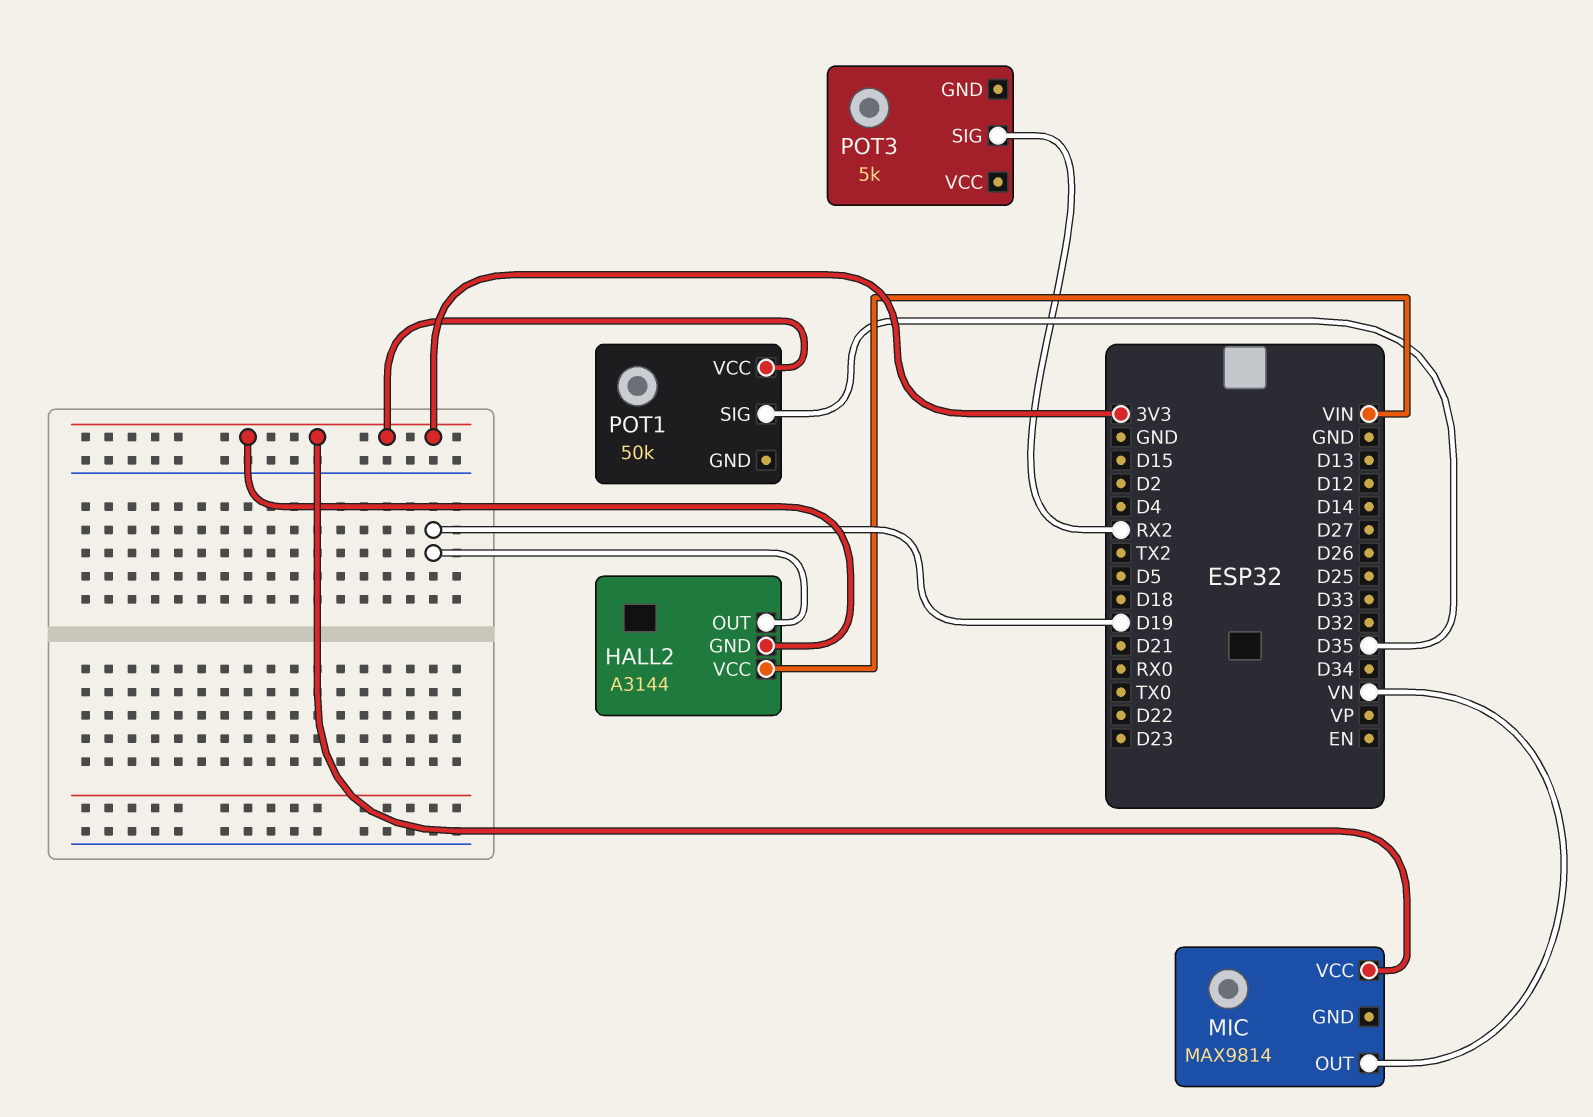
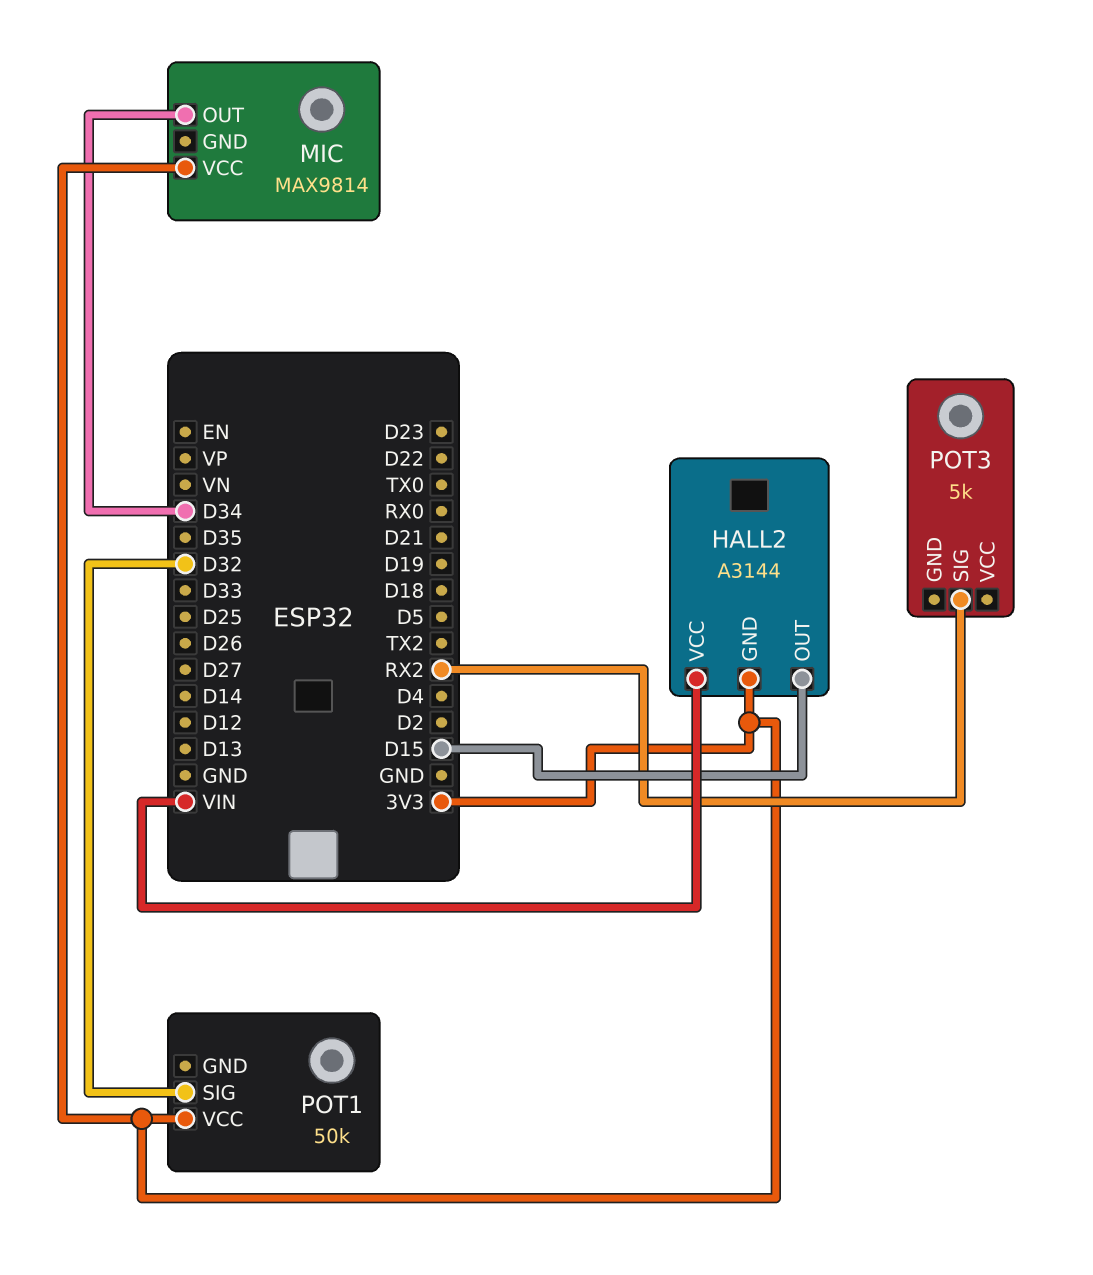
HALL2 pin OUT: D19 -> D15
MIC pin OUT: VN -> D34
POT1 pin SIG: D35 -> D32

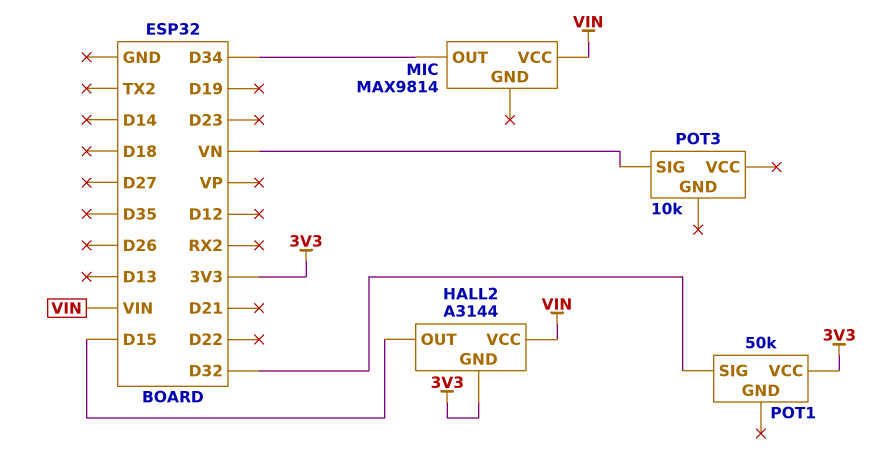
MIC pin VCC: 3V3 -> VIN
POT3: 5k -> 10k
POT3 pin SIG: RX2 -> VN

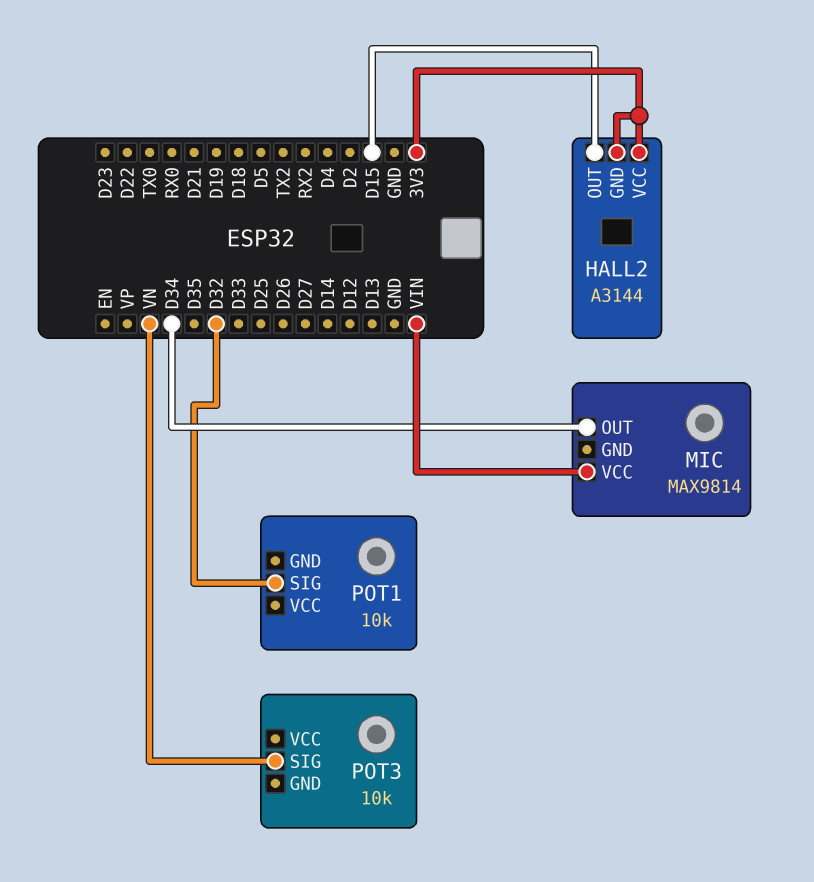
HALL2 pin VCC: VIN -> 3V3
POT1: 50k -> 10k
POT1 pin VCC: 3V3 -> none

